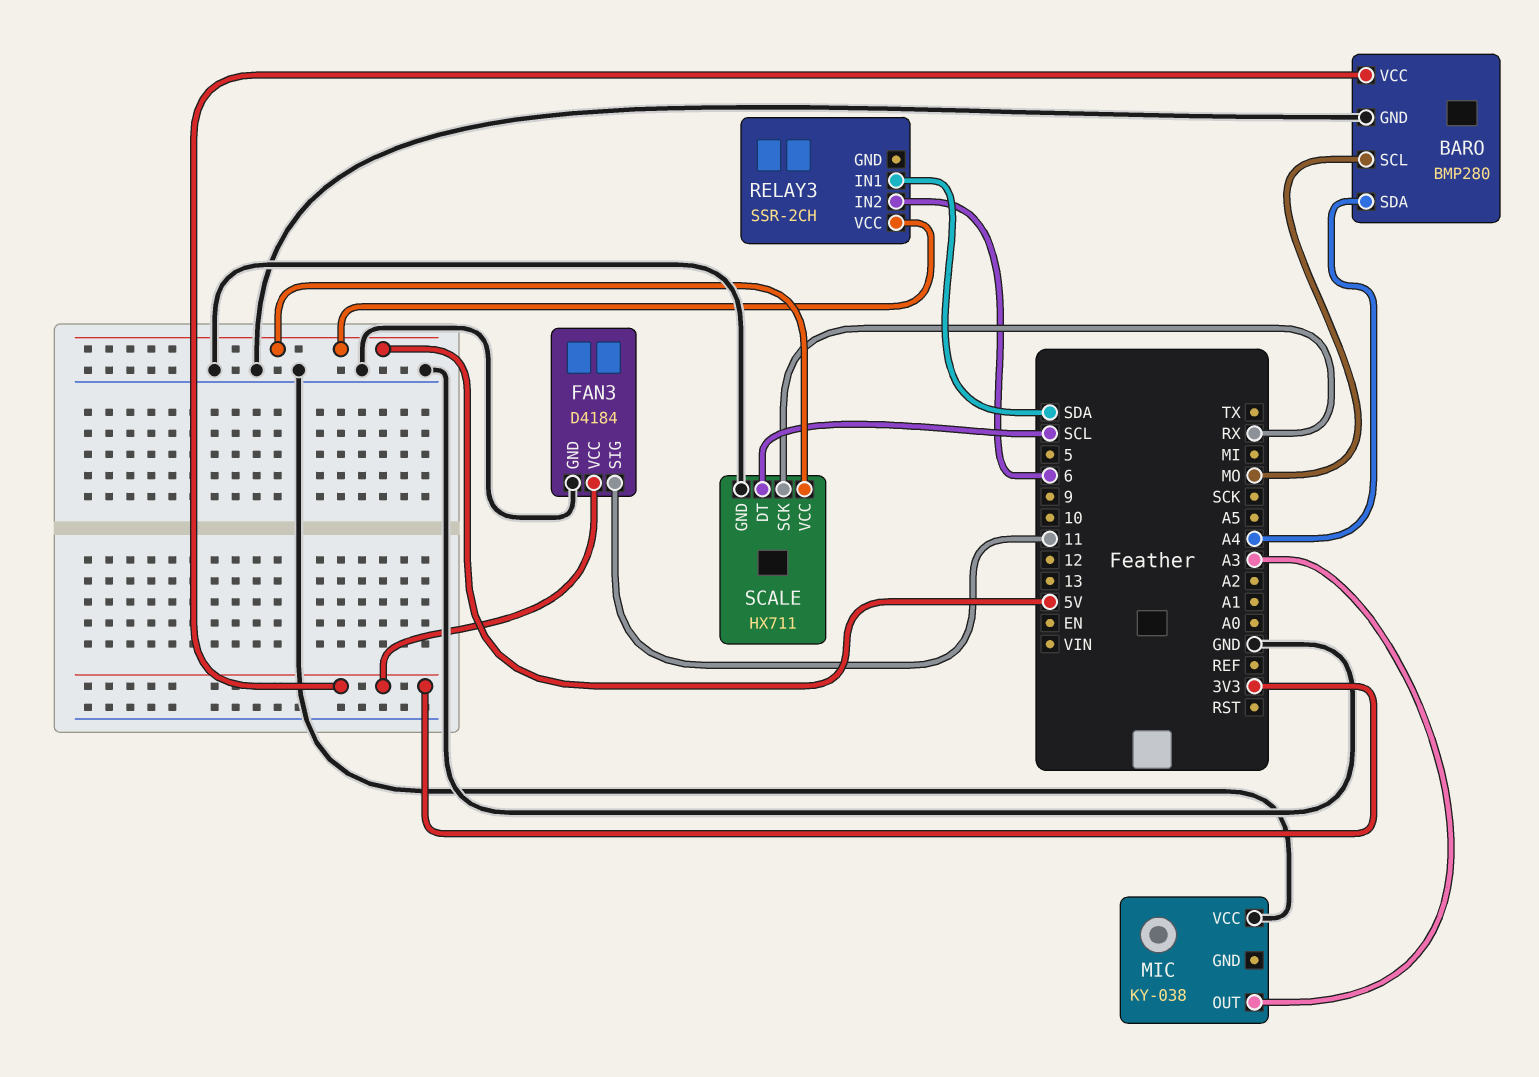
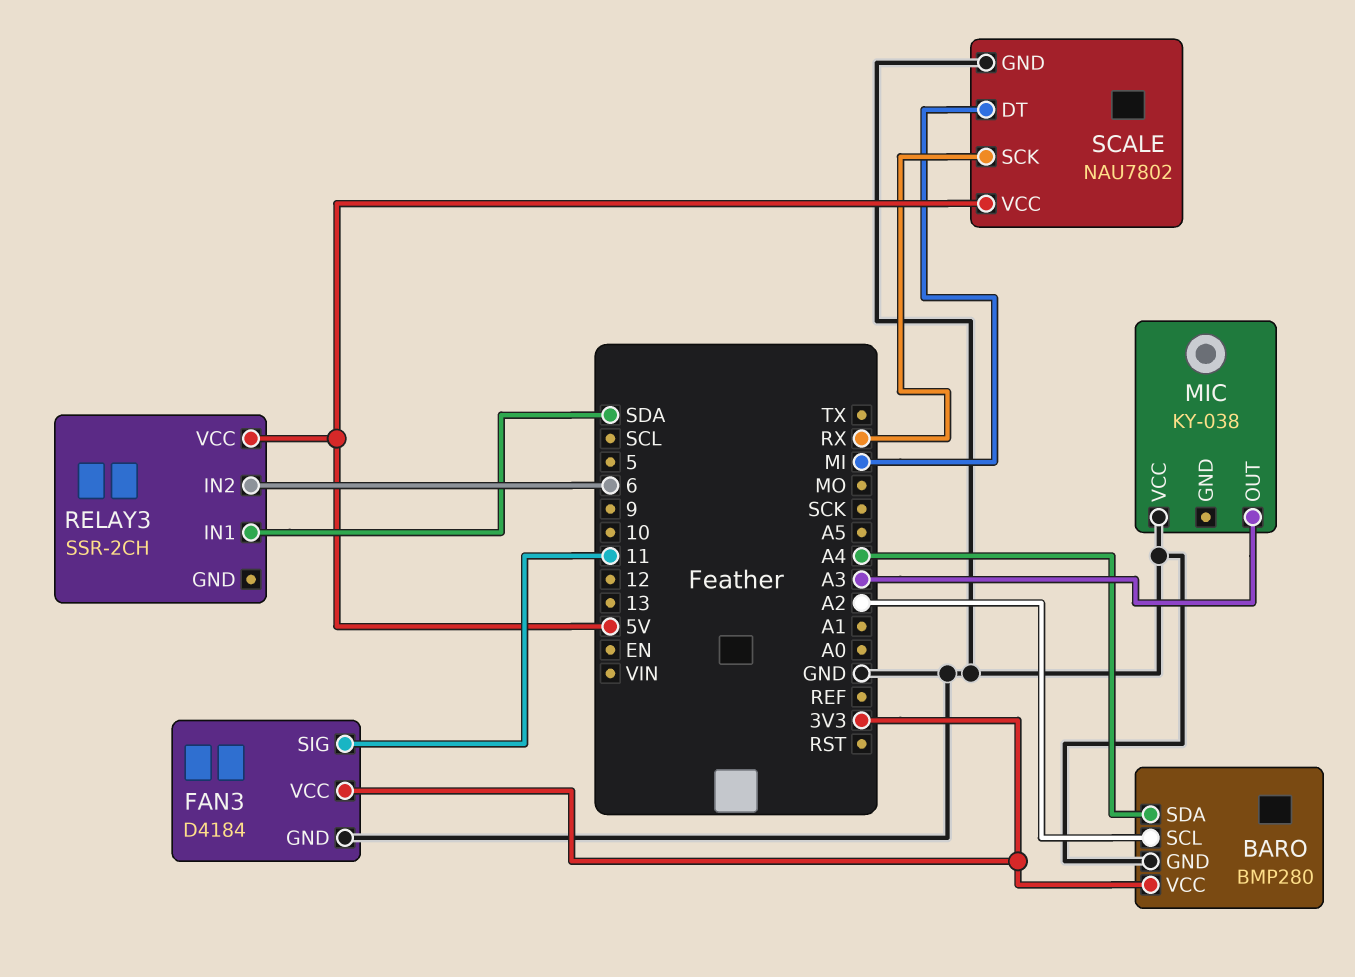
BARO pin SCL: MO -> A2
SCALE: HX711 -> NAU7802
SCALE pin DT: SCL -> MI

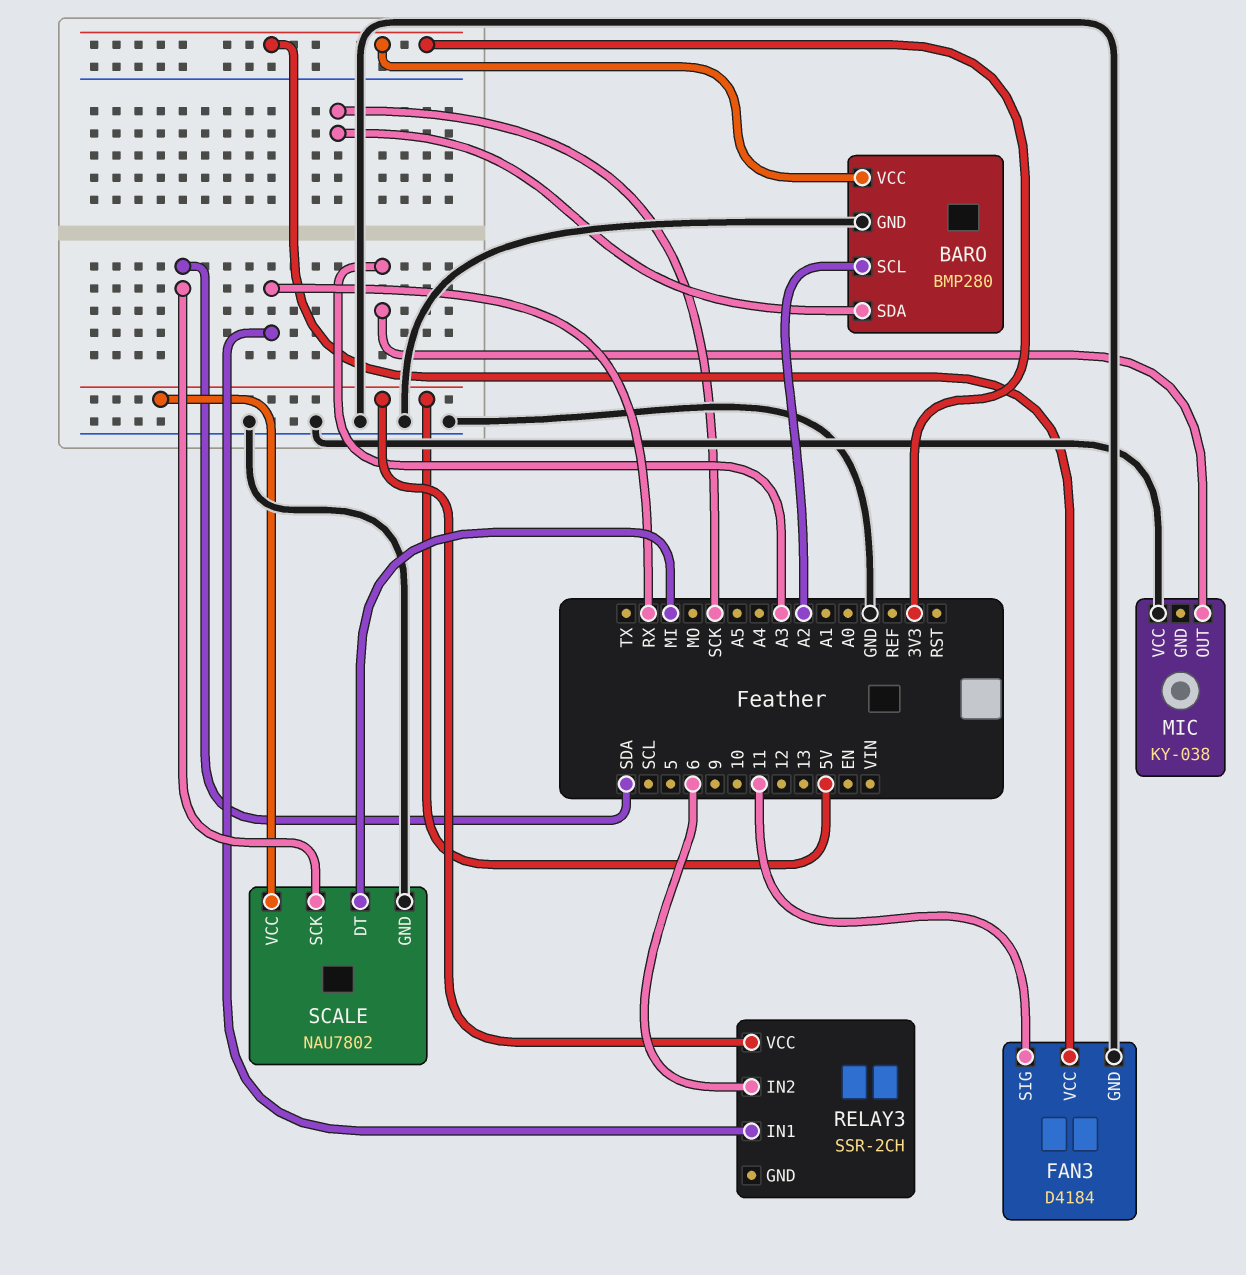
BARO pin SDA: A4 -> SCK
RELAY3 pin IN1: SDA -> RX
SCALE pin SCK: RX -> SDA

